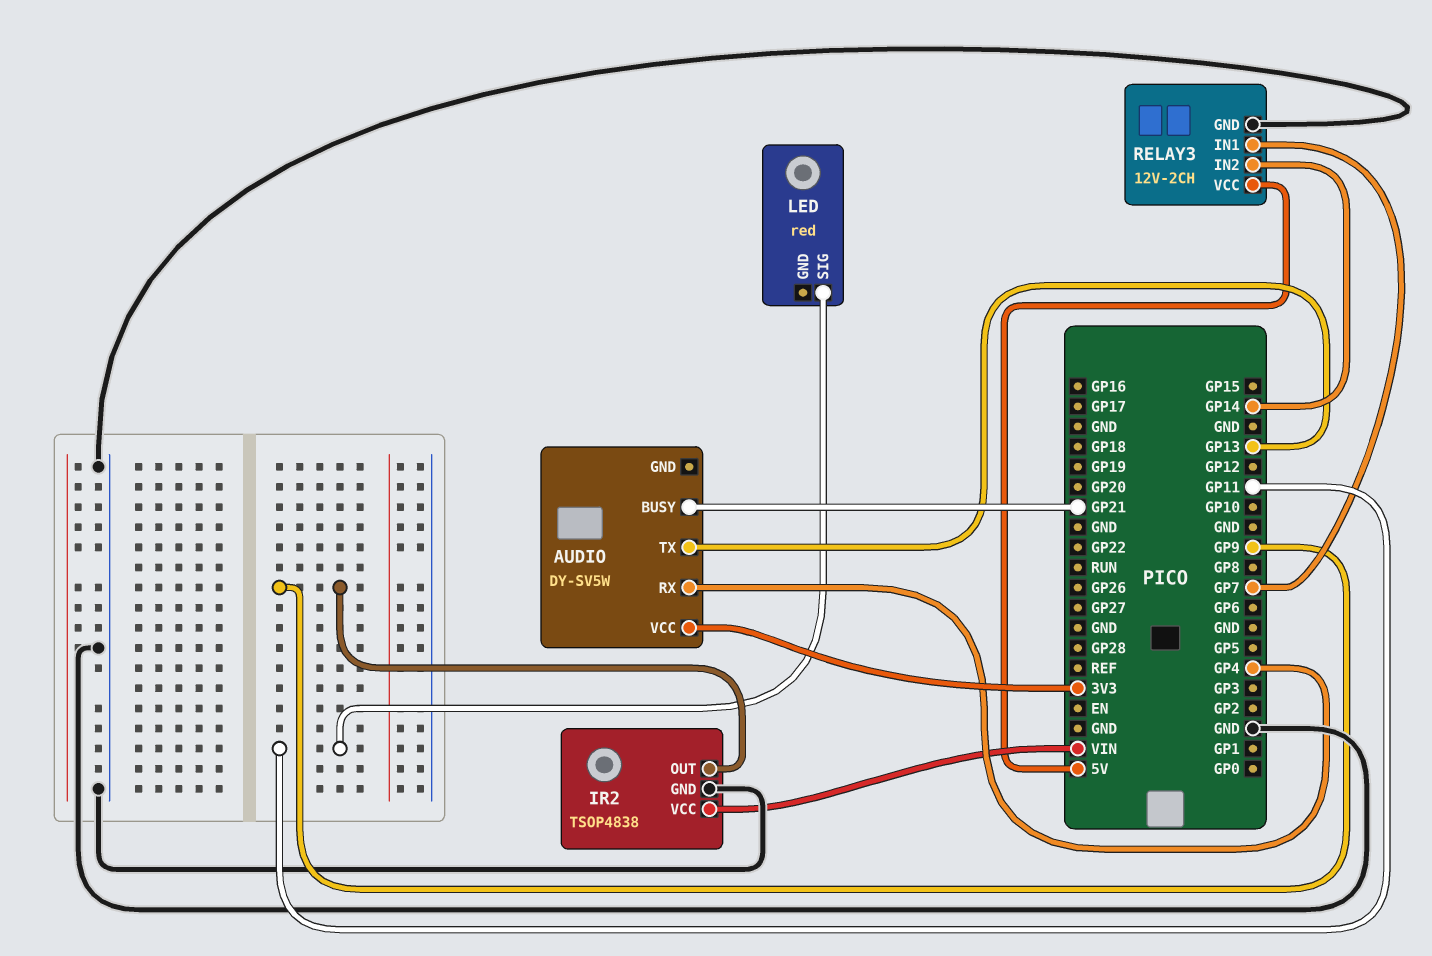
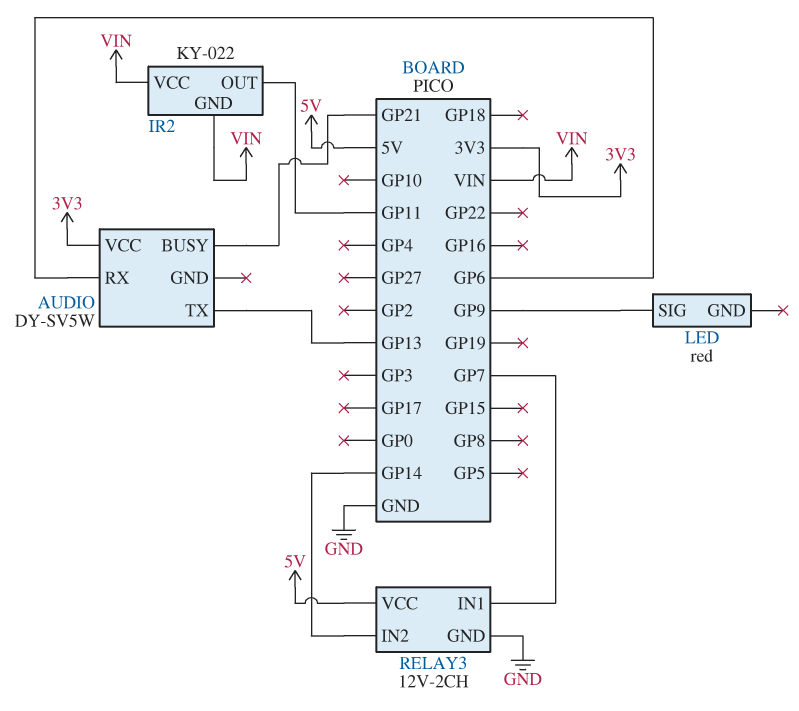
AUDIO pin RX: GP4 -> GP6
IR2: TSOP4838 -> KY-022
IR2 pin GND: GND -> VIN
IR2 pin OUT: GP9 -> GP11
LED pin SIG: GP11 -> GP9

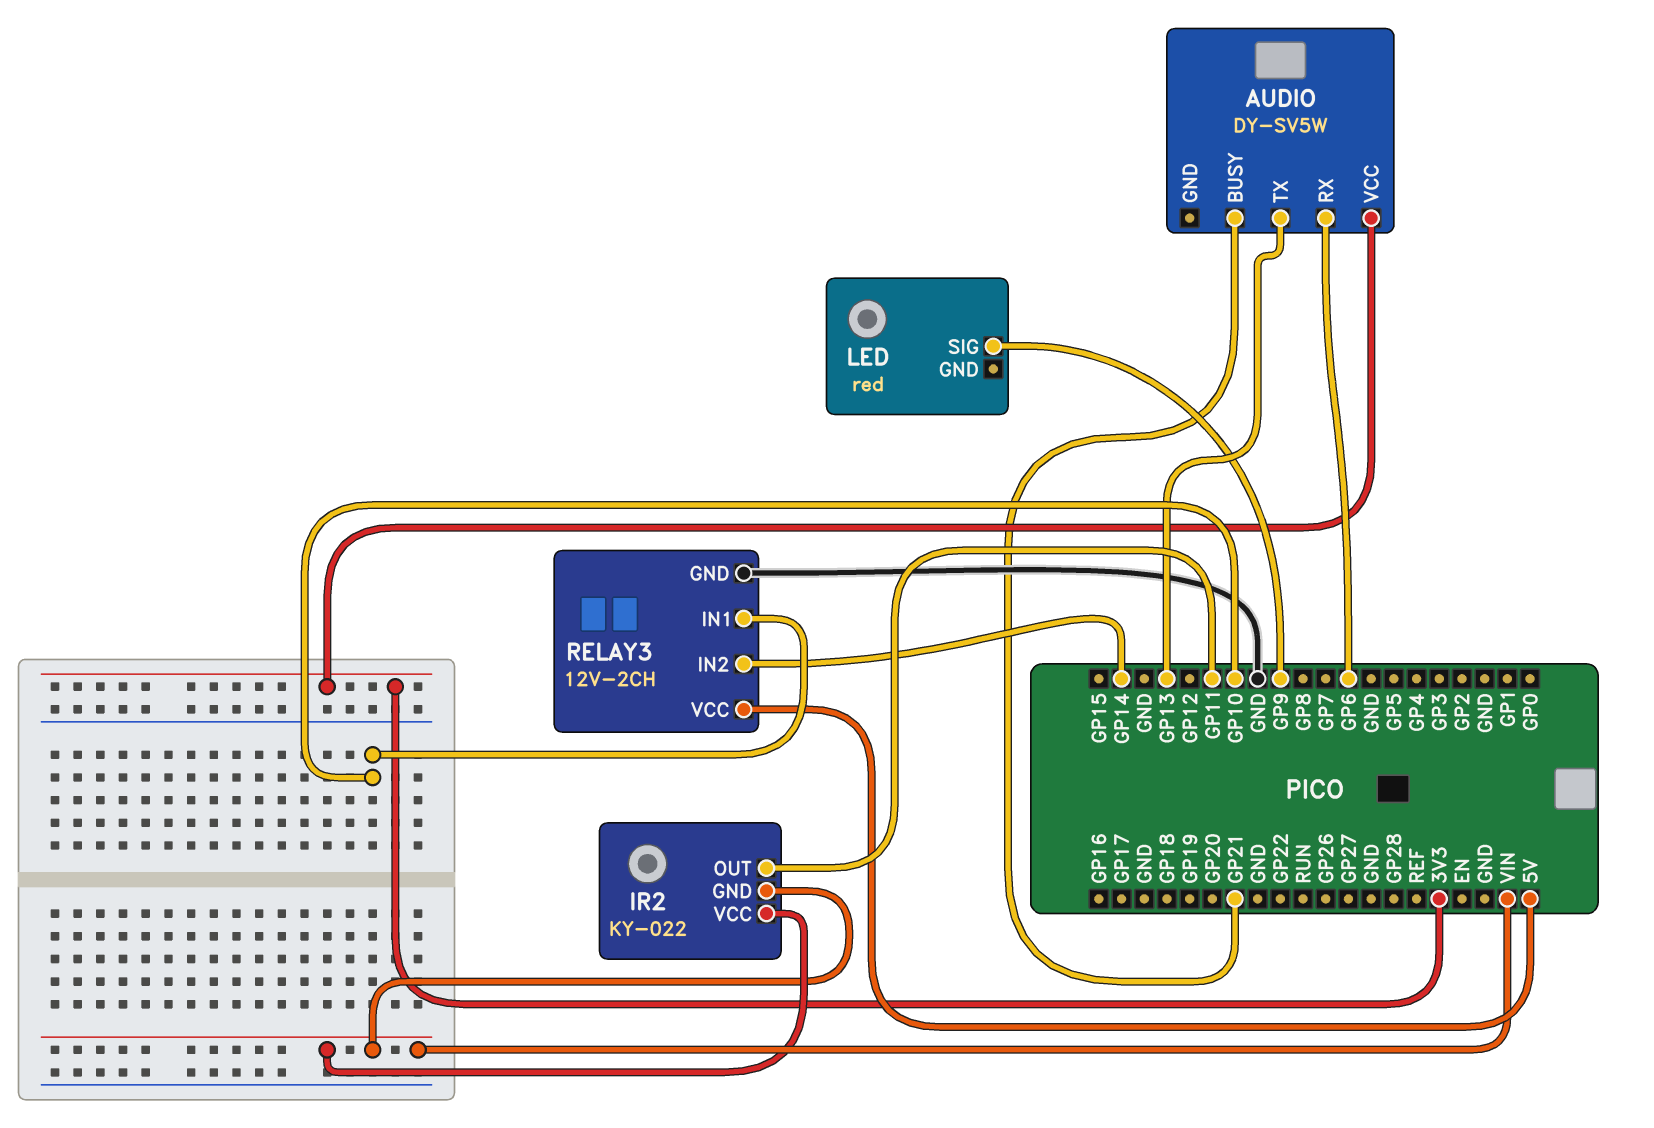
RELAY3 pin IN1: GP7 -> GP10

